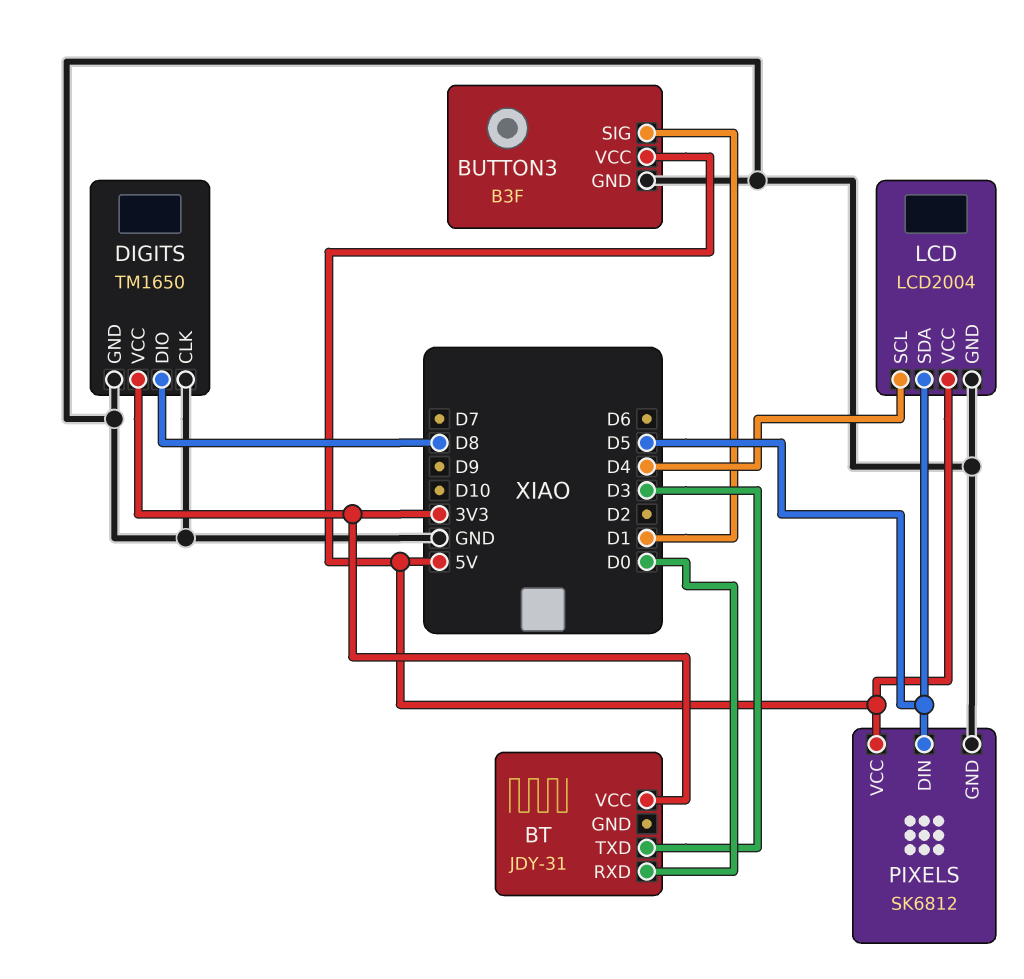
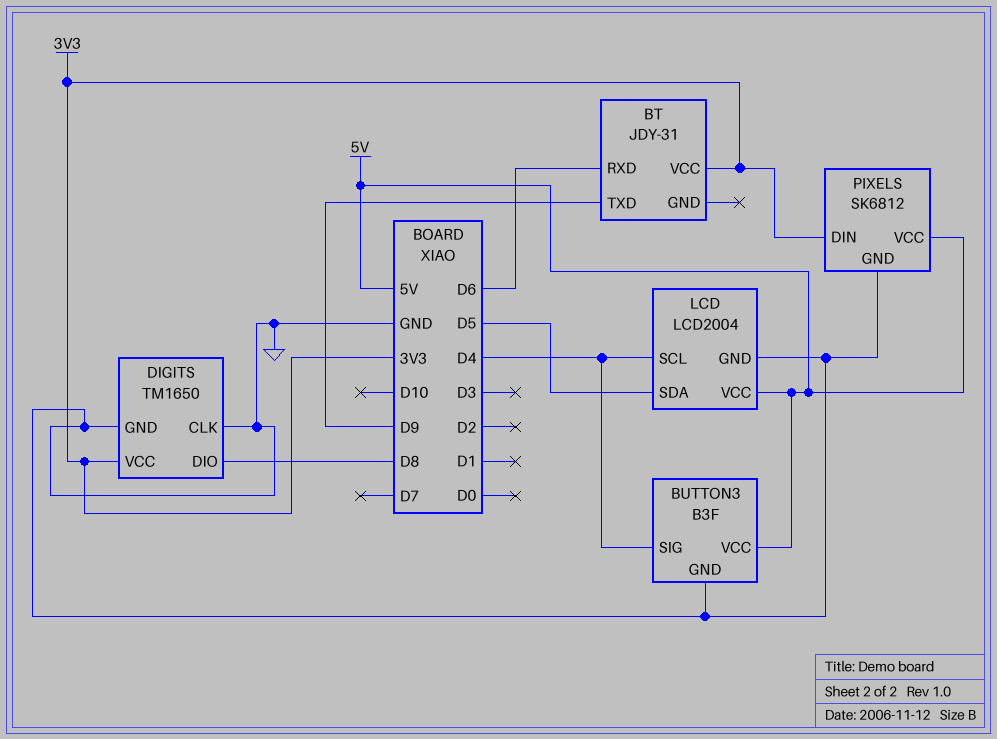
BT pin RXD: D0 -> D6
BT pin TXD: D3 -> D9
BUTTON3 pin SIG: D1 -> D4
PIXELS pin DIN: D5 -> 3V3

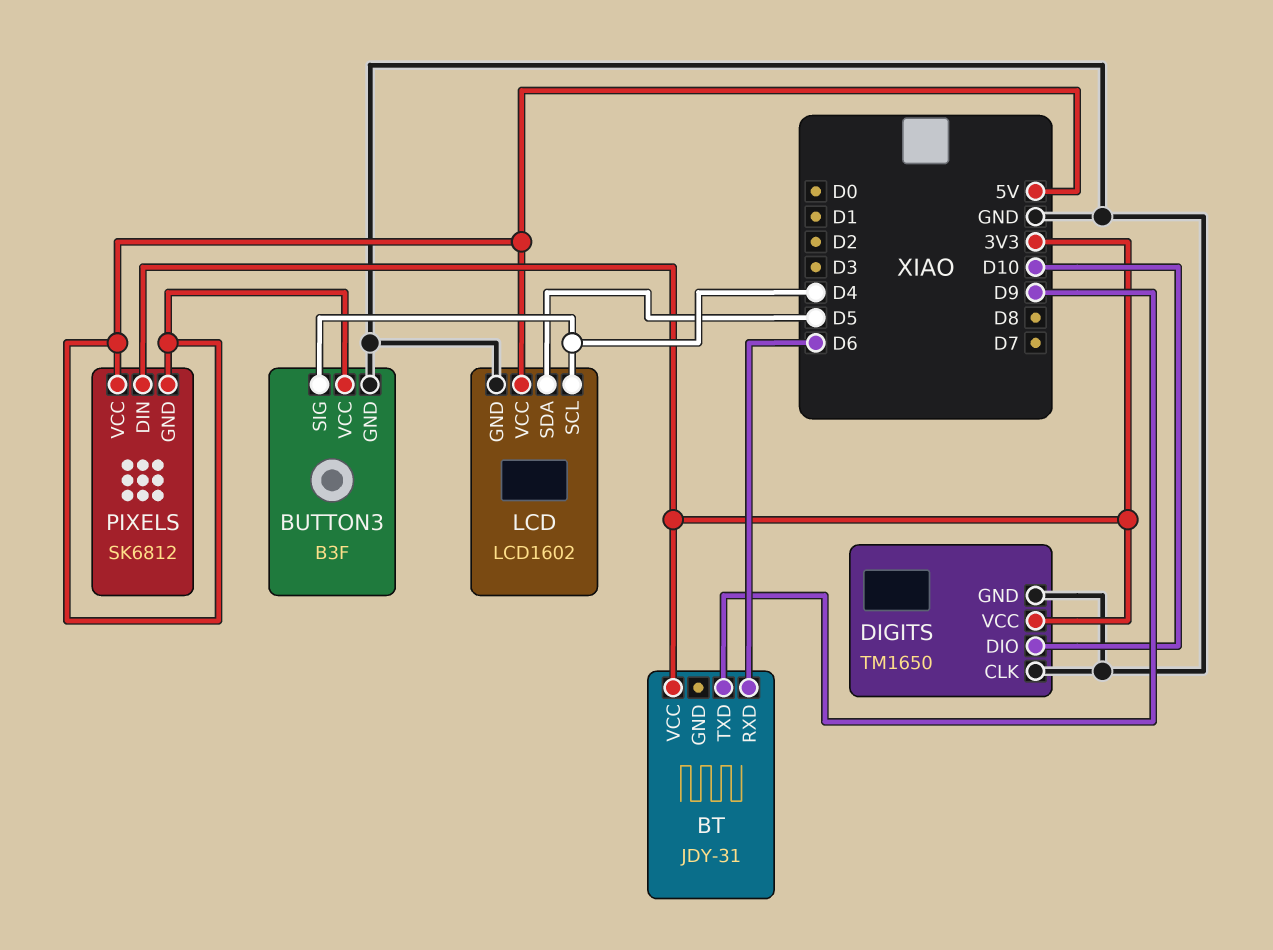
DIGITS pin DIO: D8 -> D10
LCD: LCD2004 -> LCD1602
PIXELS pin GND: GND -> 5V

